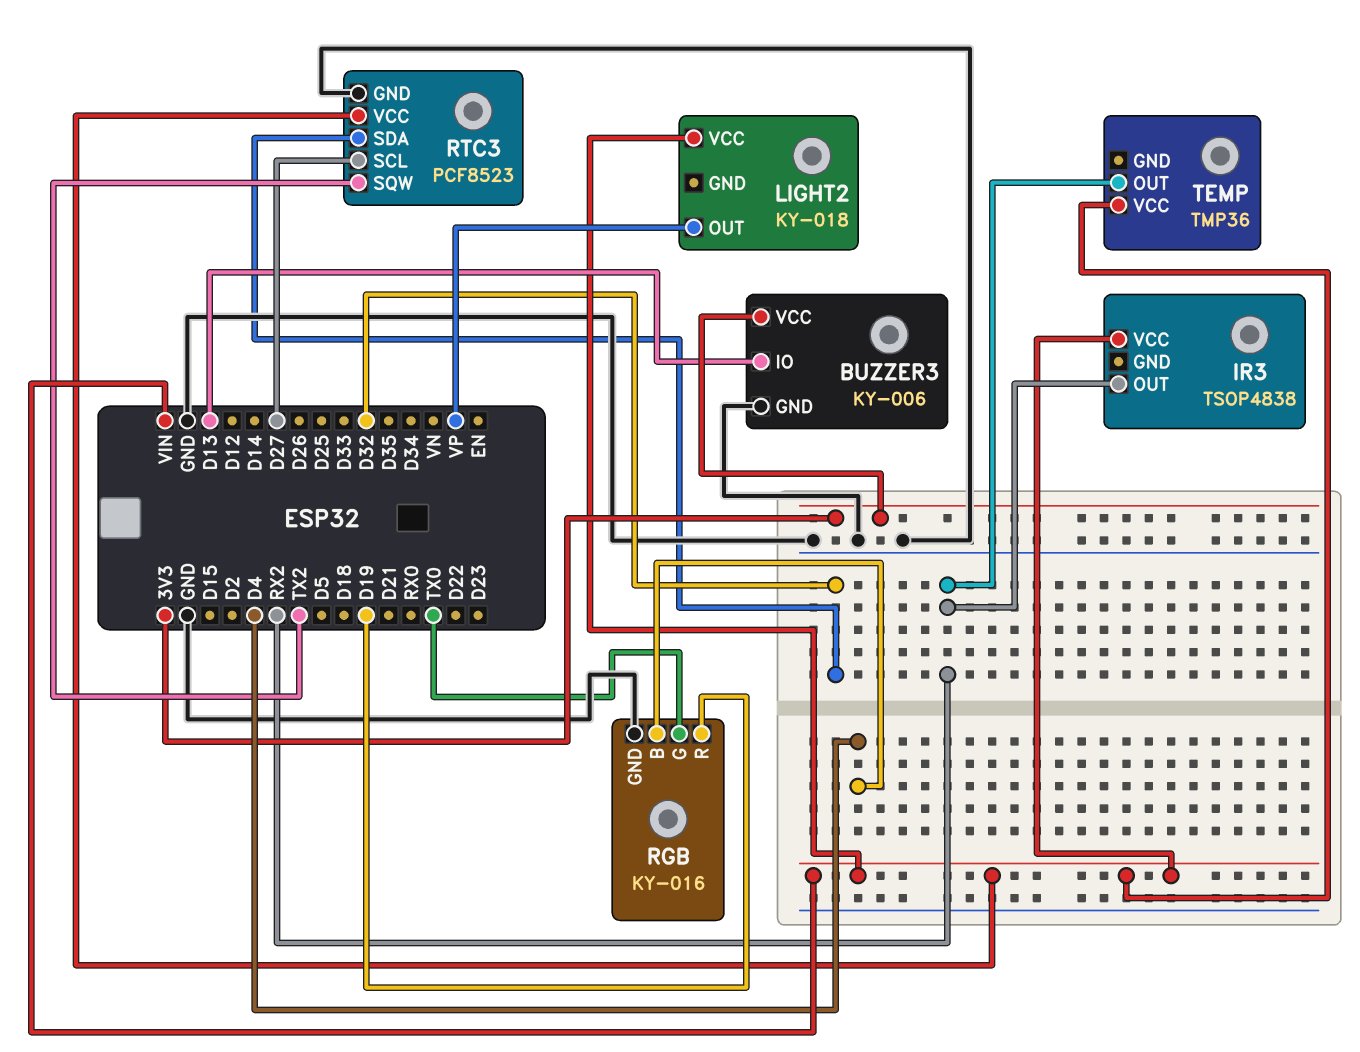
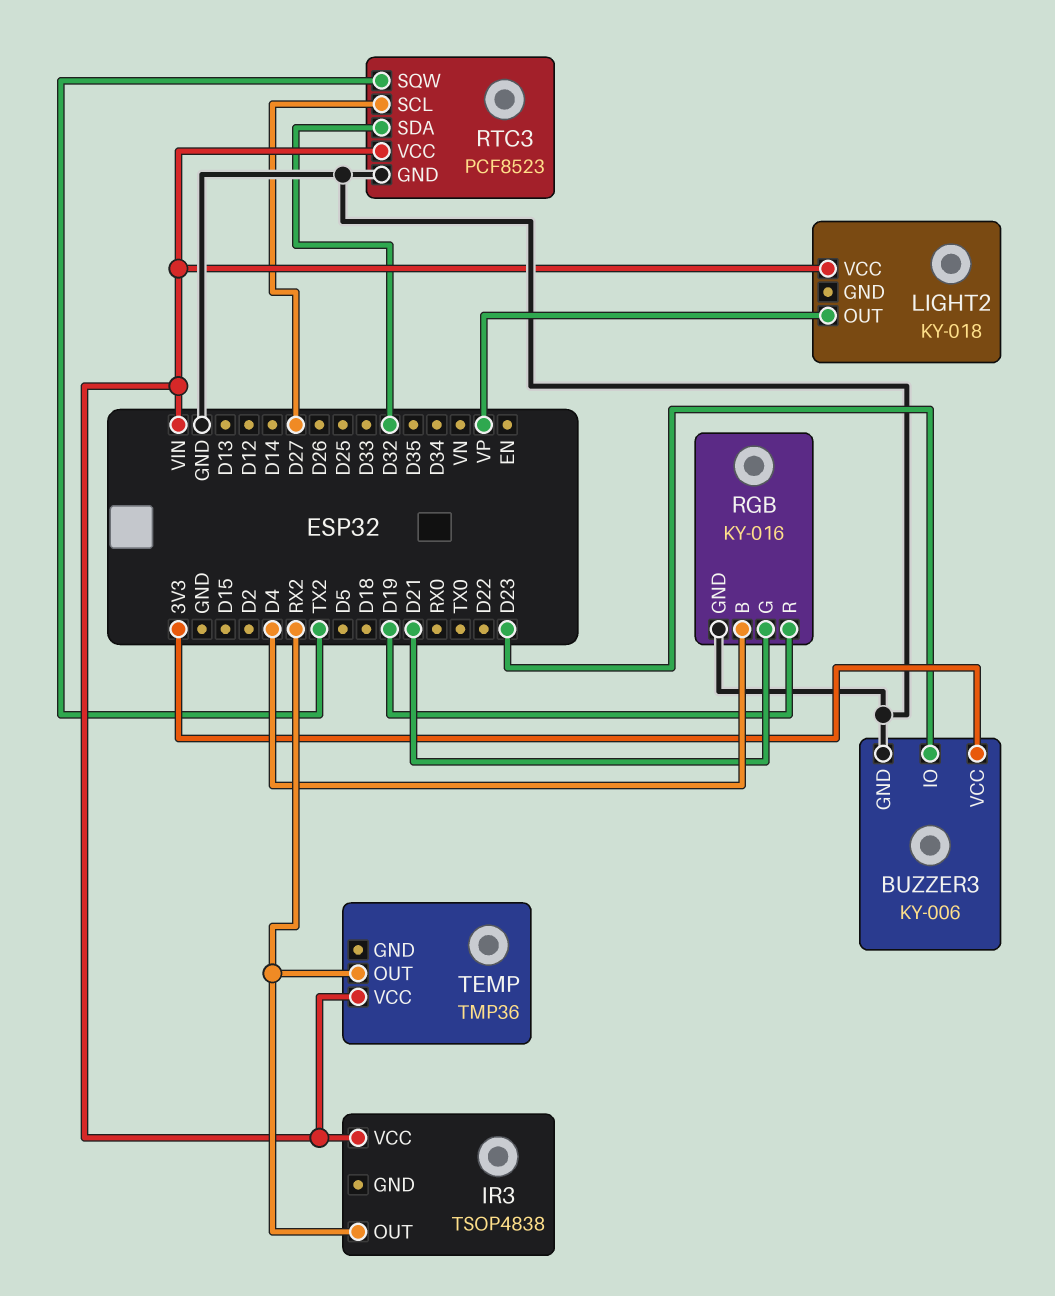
BUZZER3 pin IO: D13 -> D23
RGB pin G: TX0 -> D21

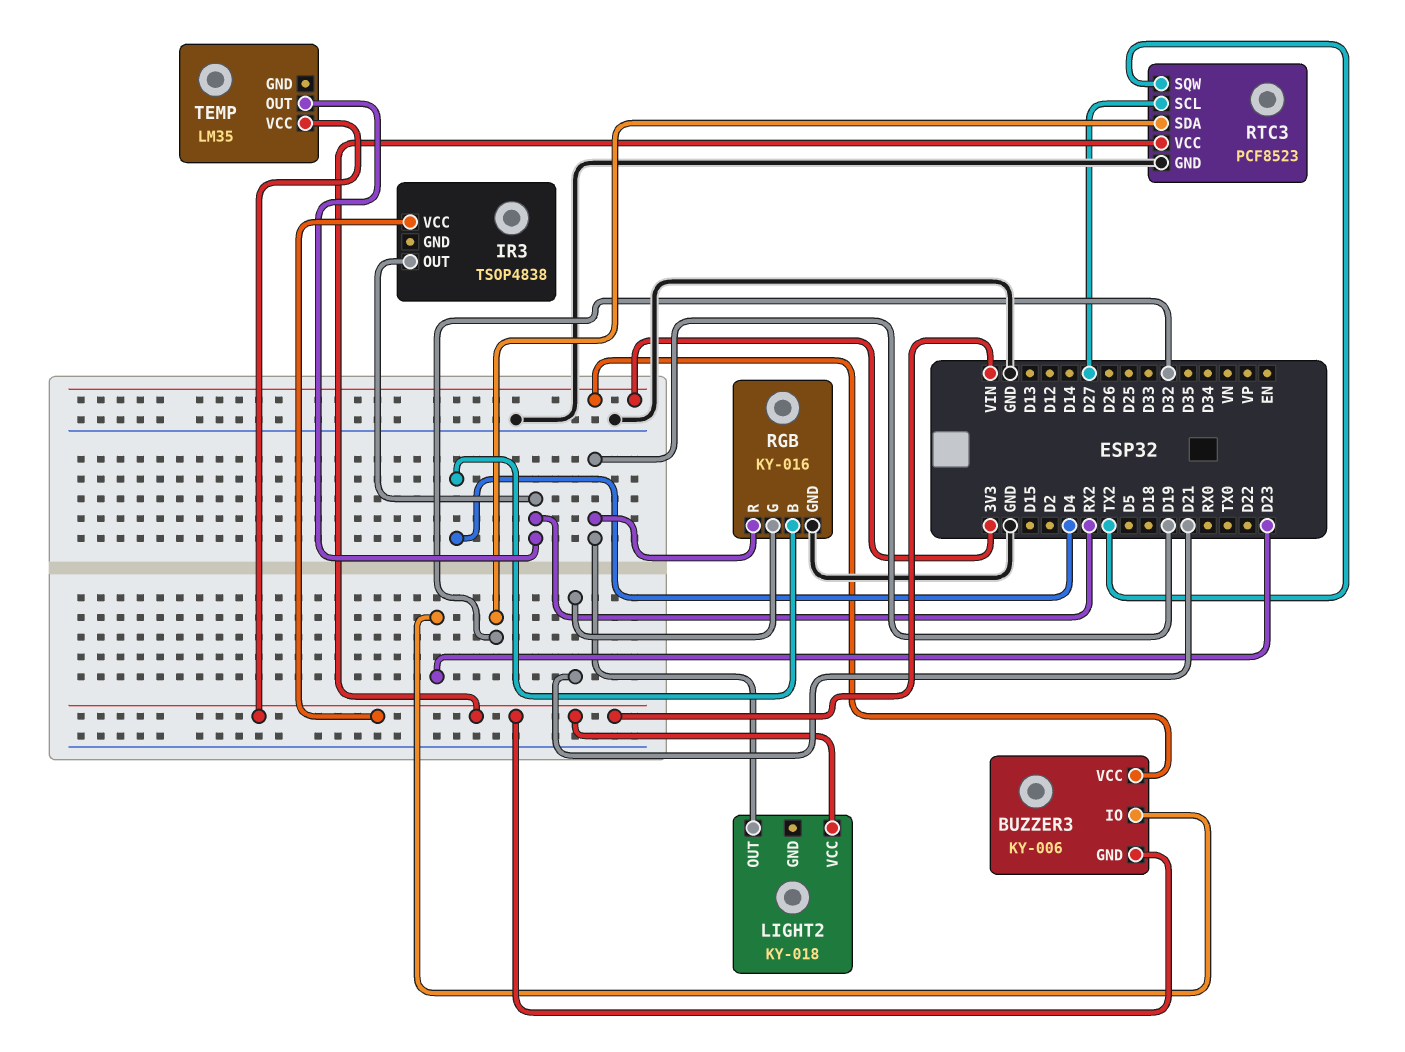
BUZZER3 pin GND: GND -> VIN
LIGHT2 pin OUT: VP -> D19
TEMP: TMP36 -> LM35

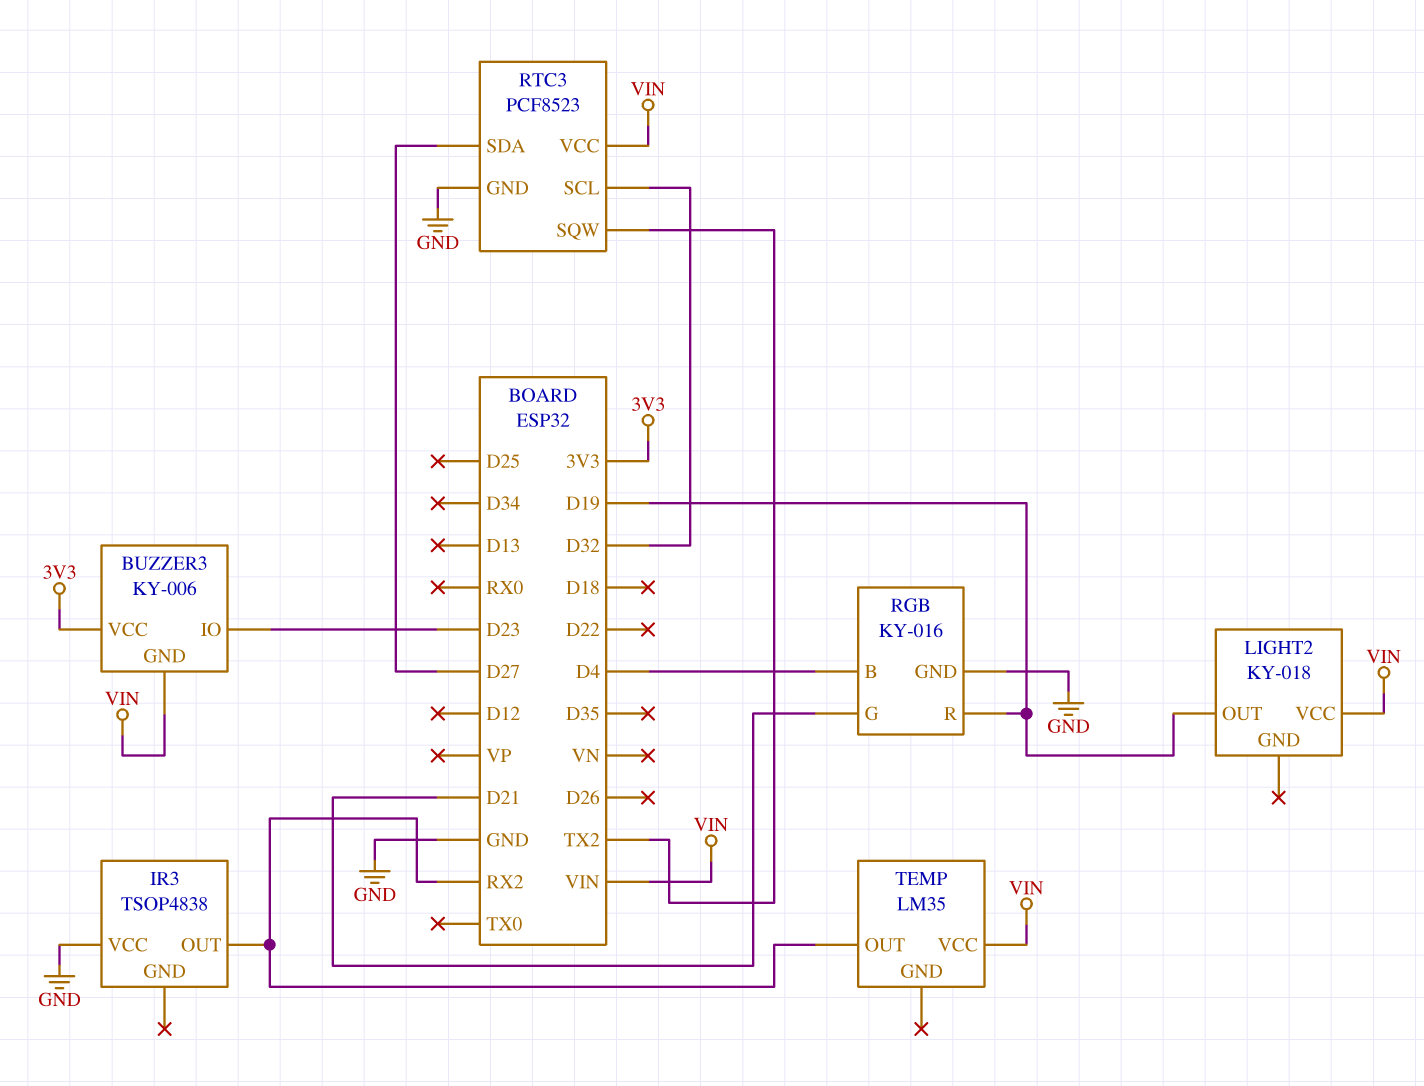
IR3 pin VCC: VIN -> GND
RTC3 pin SCL: D27 -> D32
RTC3 pin SDA: D32 -> D27

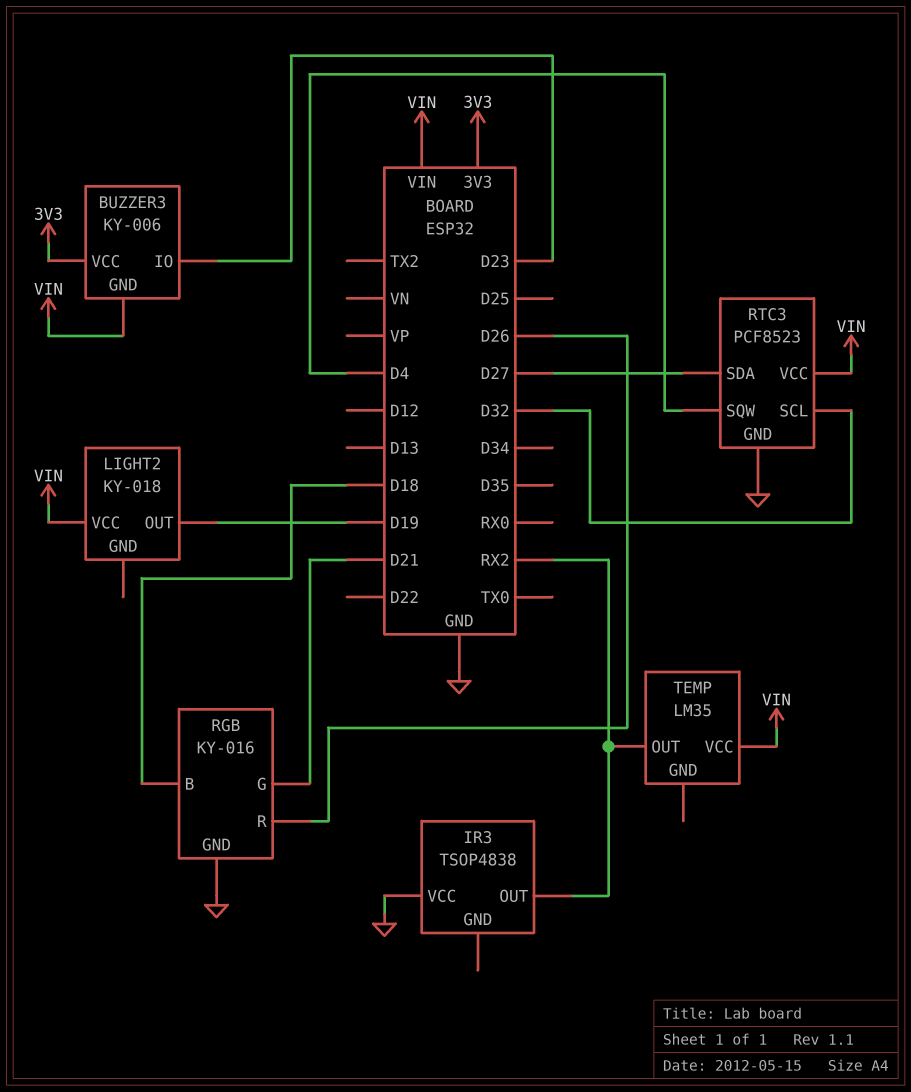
RGB pin B: D4 -> D18
RGB pin R: D19 -> D26
RTC3 pin SQW: TX2 -> D4

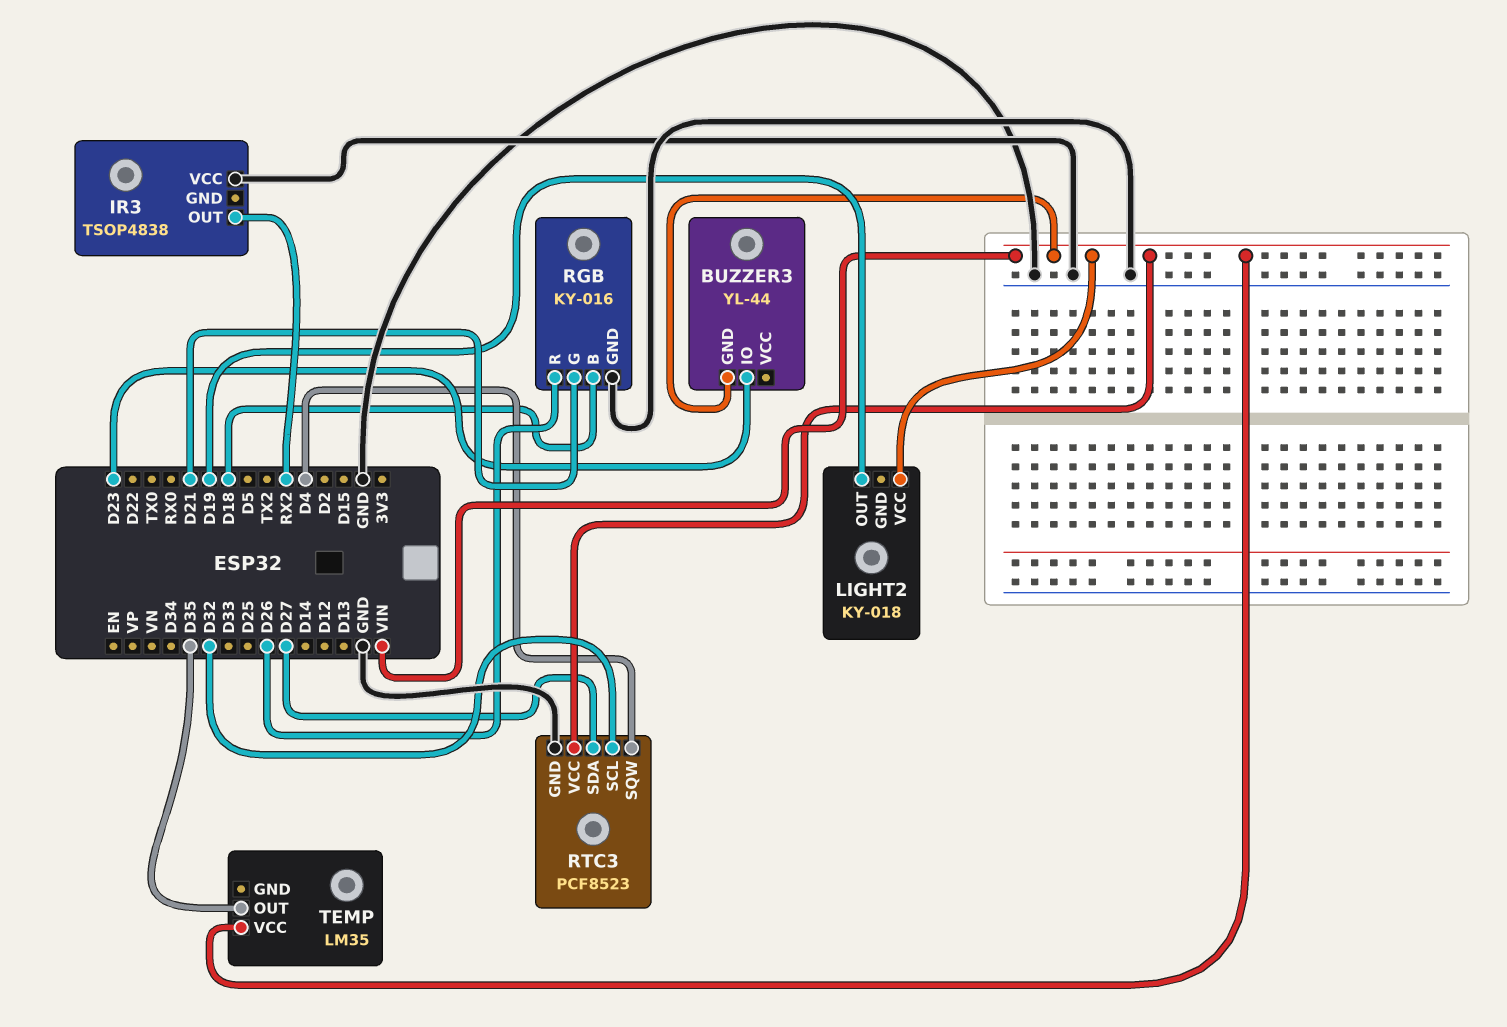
BUZZER3: KY-006 -> YL-44
BUZZER3 pin VCC: 3V3 -> none
TEMP pin OUT: RX2 -> D35

